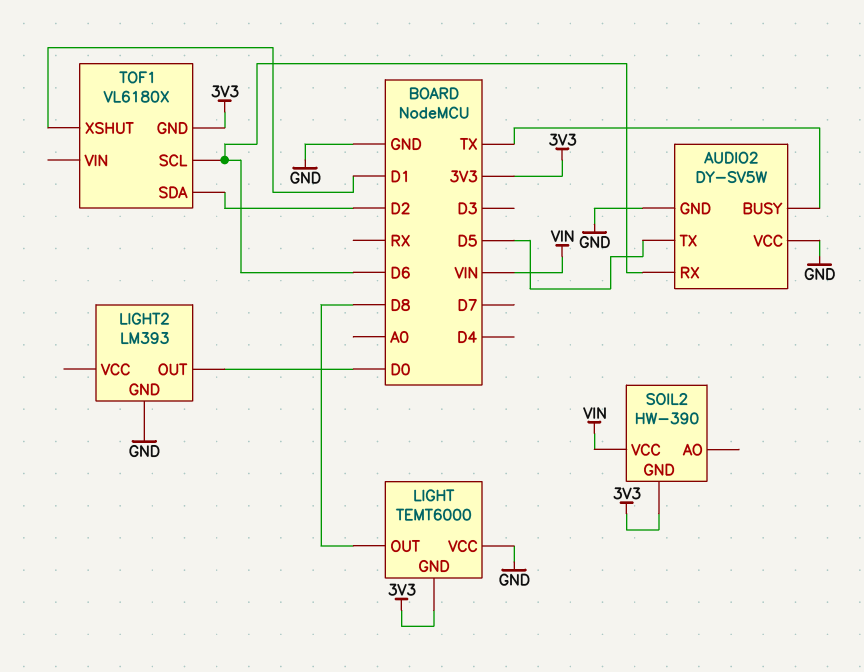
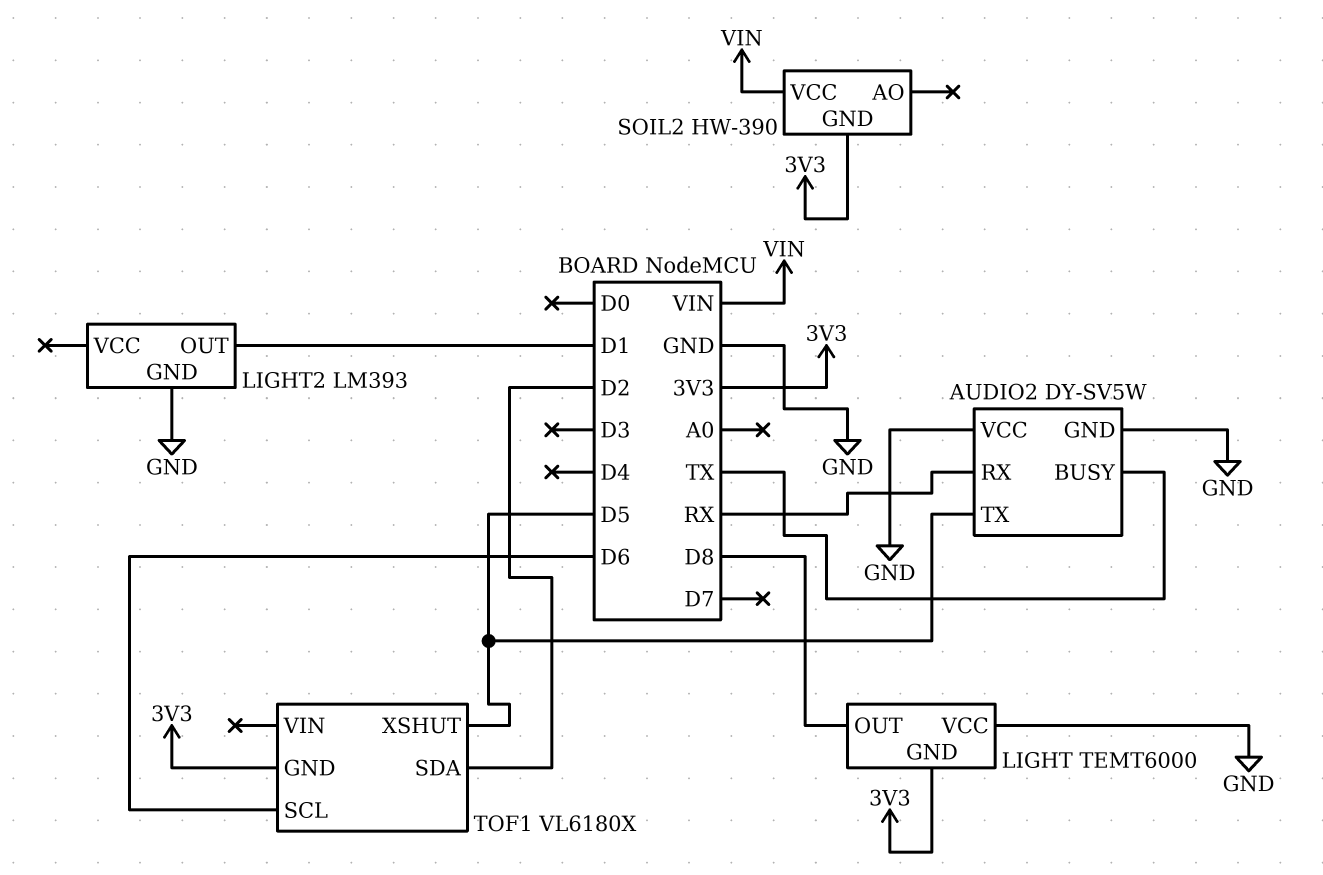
AUDIO2 pin RX: D6 -> RX
LIGHT2 pin OUT: D0 -> D1
TOF1 pin XSHUT: D1 -> D5

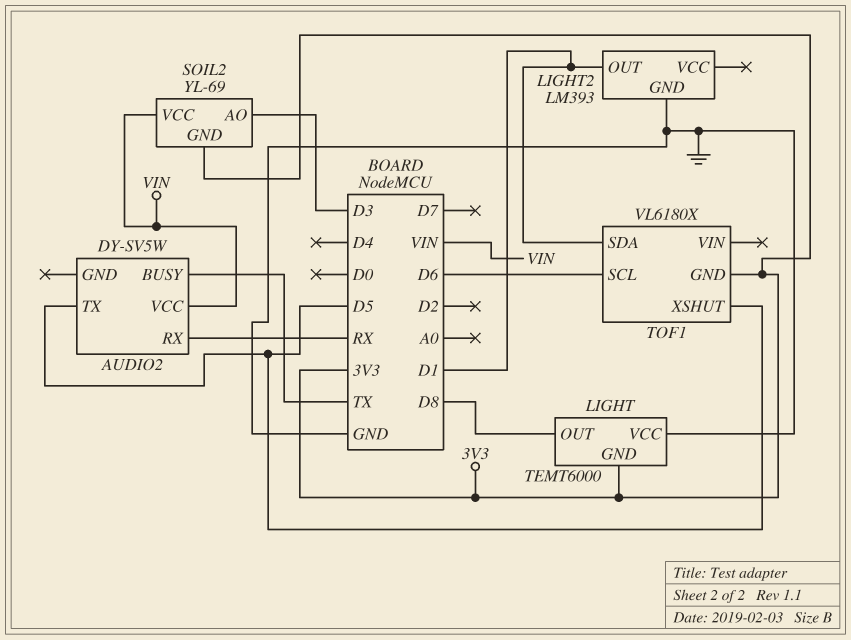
AUDIO2 pin GND: GND -> none
AUDIO2 pin VCC: GND -> VIN
SOIL2: HW-390 -> YL-69
SOIL2 pin AO: none -> D3
TOF1 pin SDA: D2 -> D1

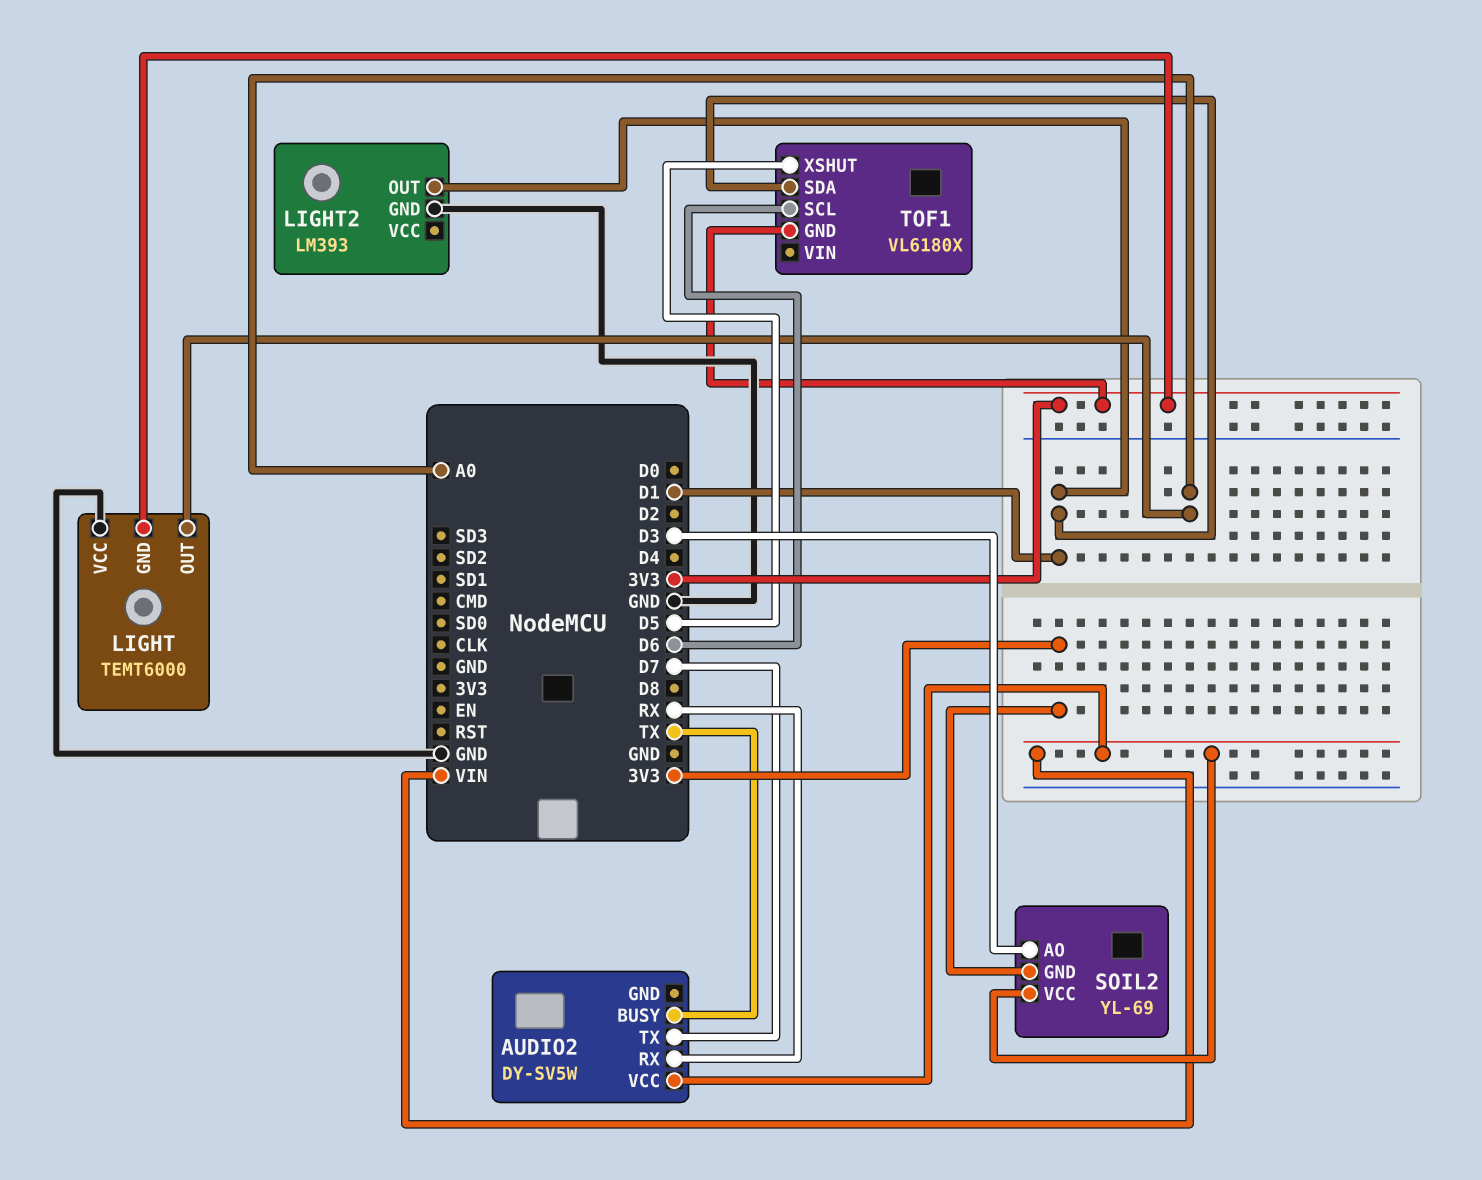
AUDIO2 pin TX: D5 -> D7
LIGHT pin OUT: D8 -> A0

